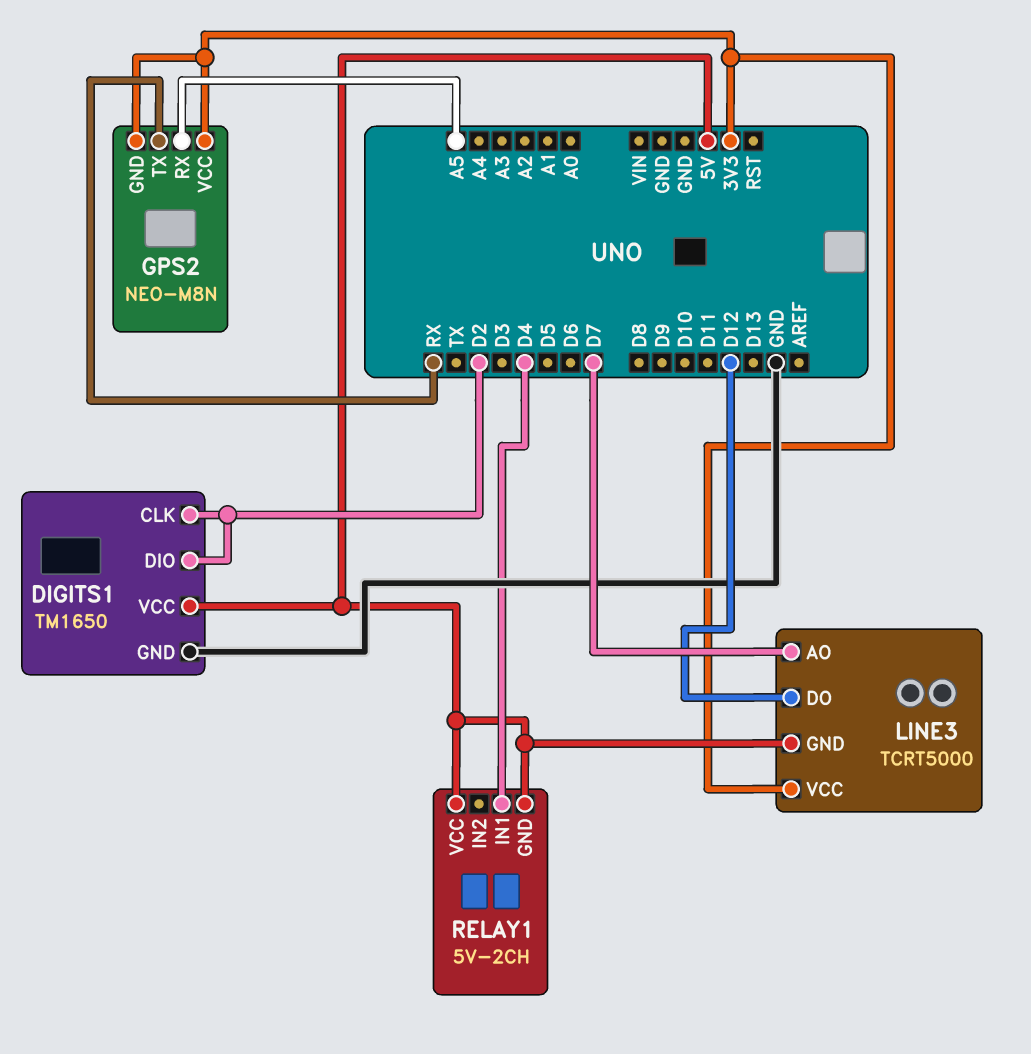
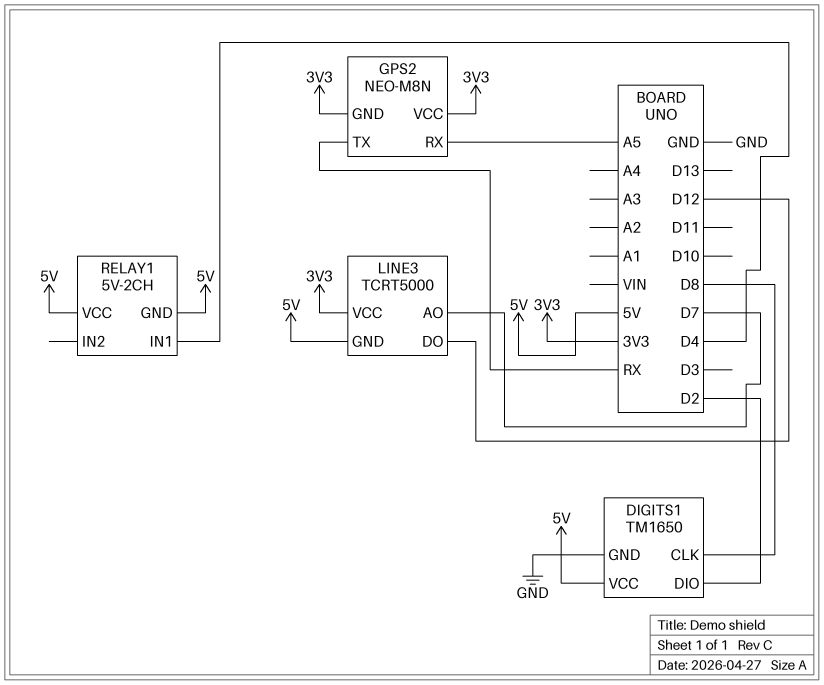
DIGITS1 pin CLK: D2 -> D8

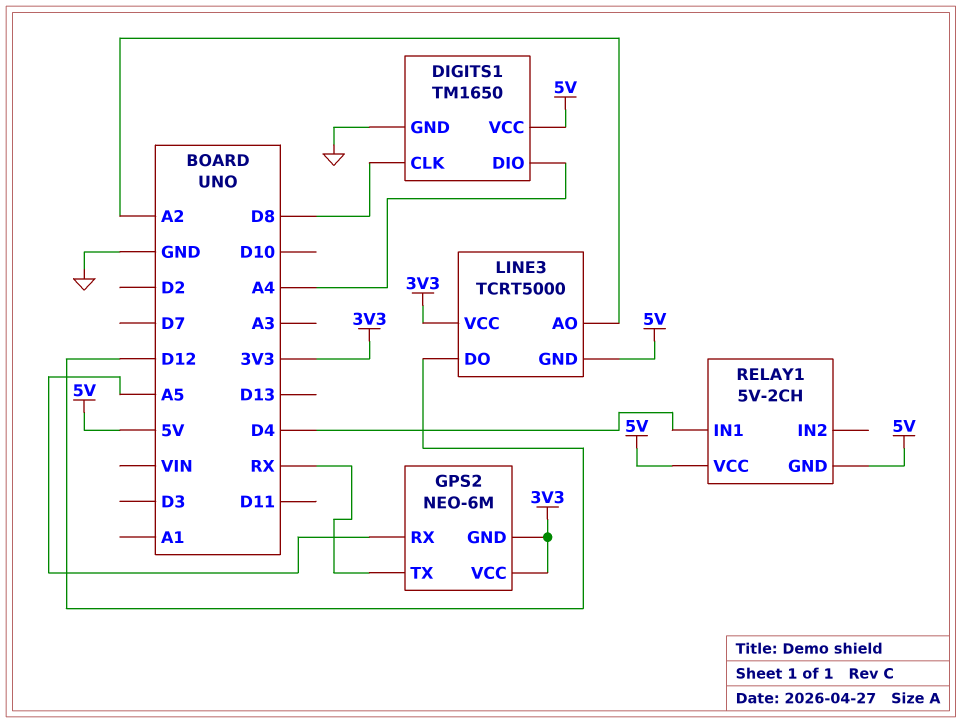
DIGITS1 pin DIO: D2 -> A4
GPS2: NEO-M8N -> NEO-6M
LINE3 pin AO: D7 -> A2

